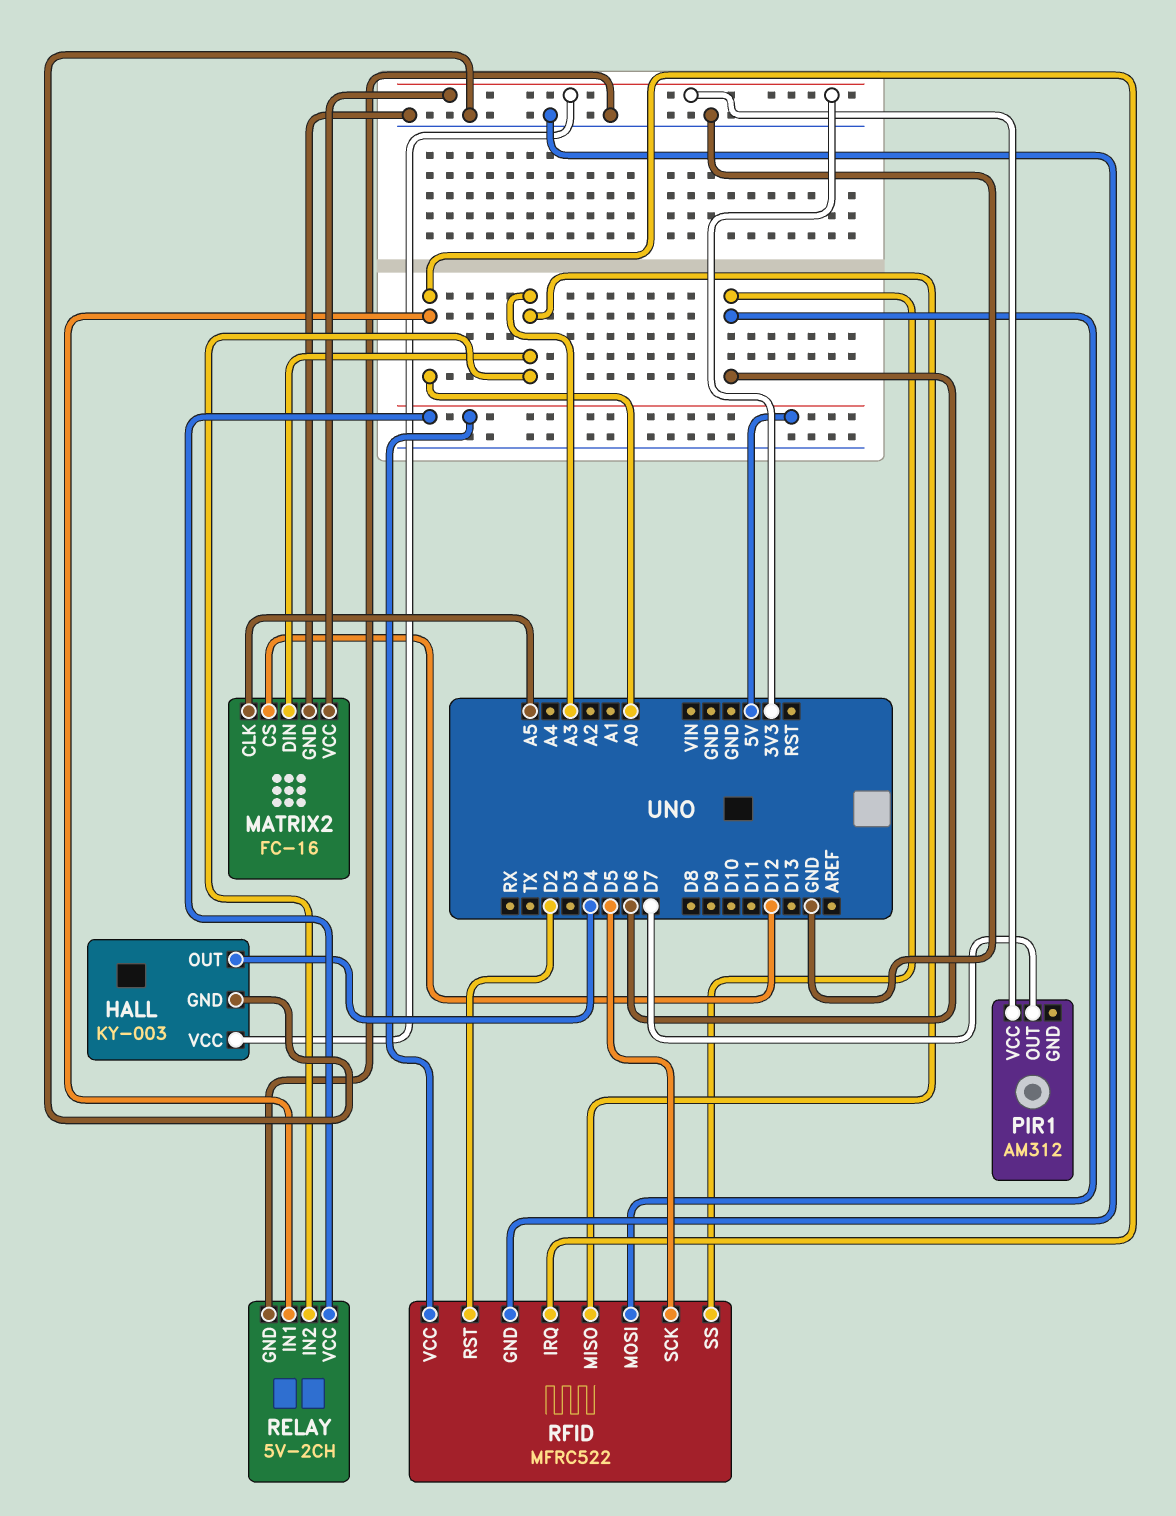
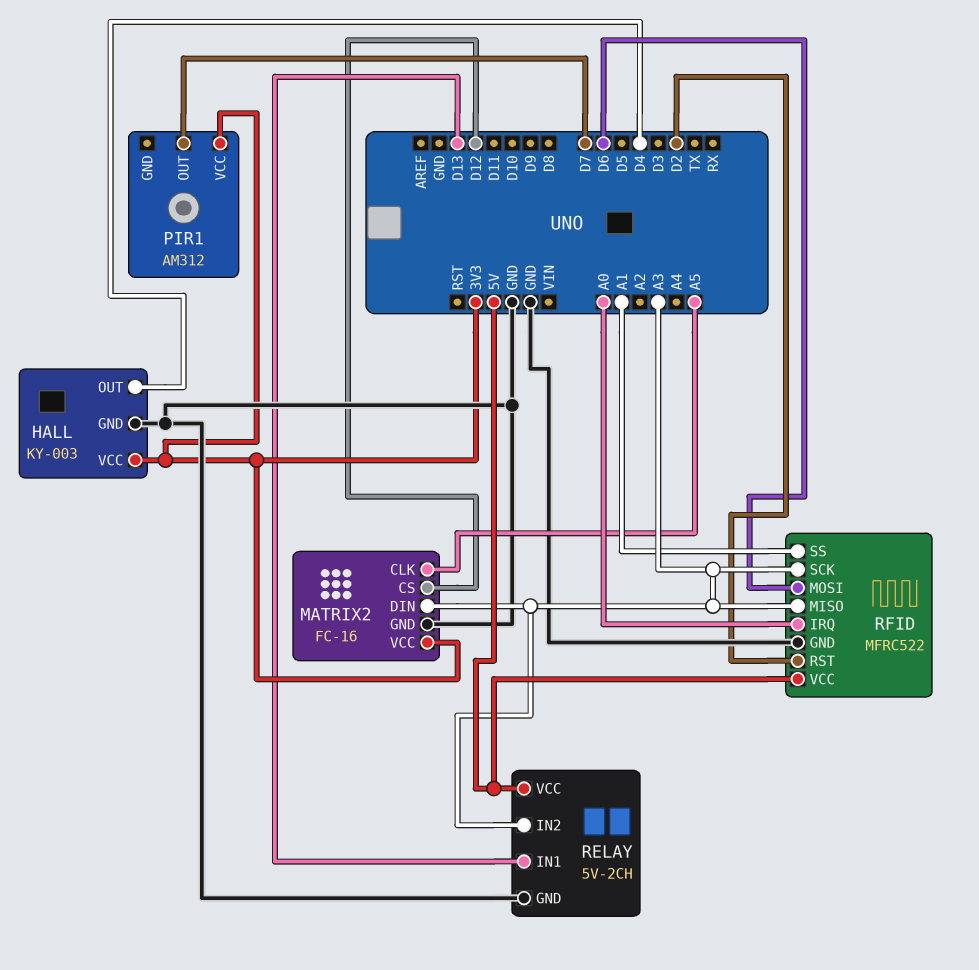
RELAY pin IN1: A0 -> D13
RFID pin SCK: D5 -> A3
RFID pin SS: D6 -> A1

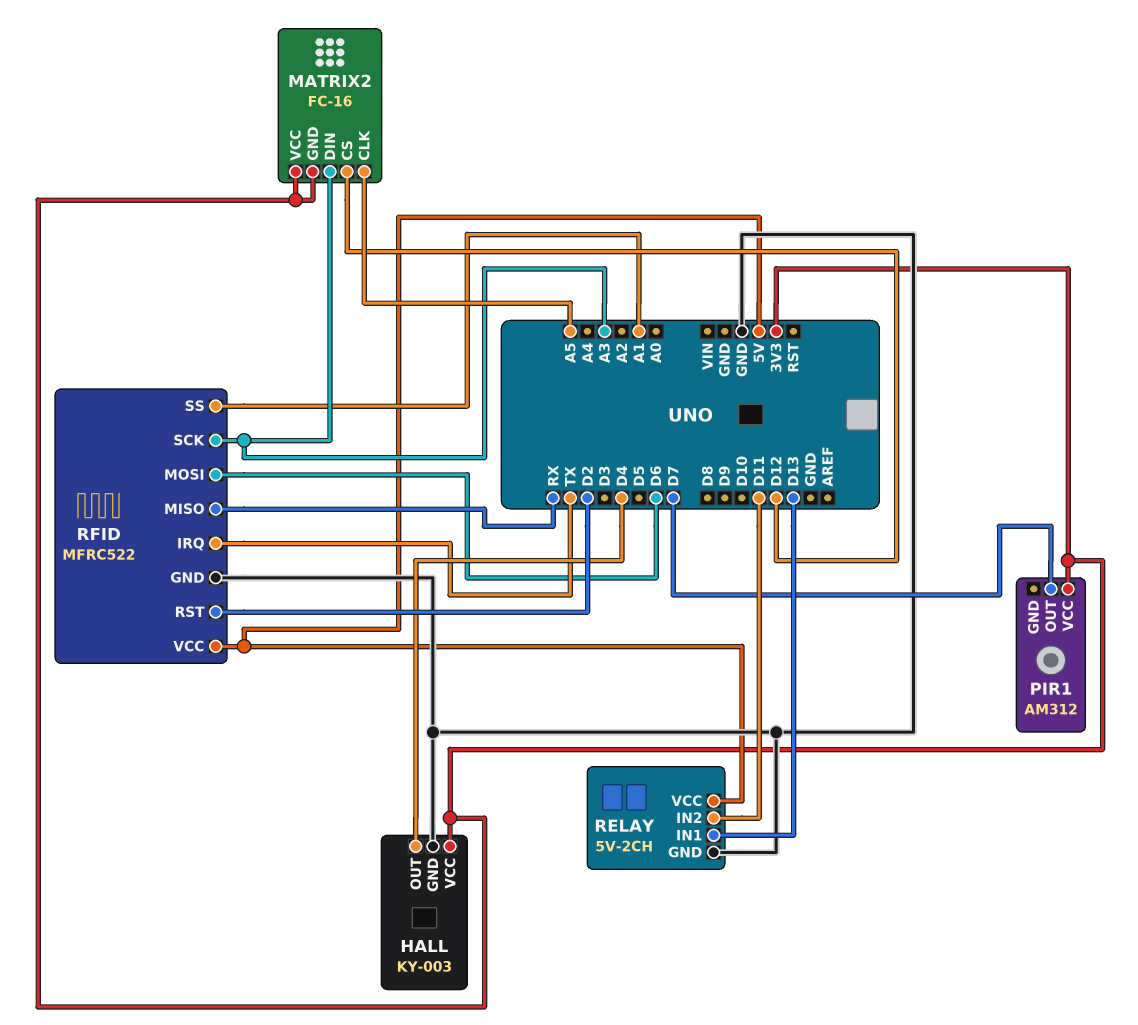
MATRIX2 pin GND: GND -> 3V3
RELAY pin IN2: A3 -> D11
RFID pin IRQ: A0 -> TX
RFID pin MISO: A3 -> RX

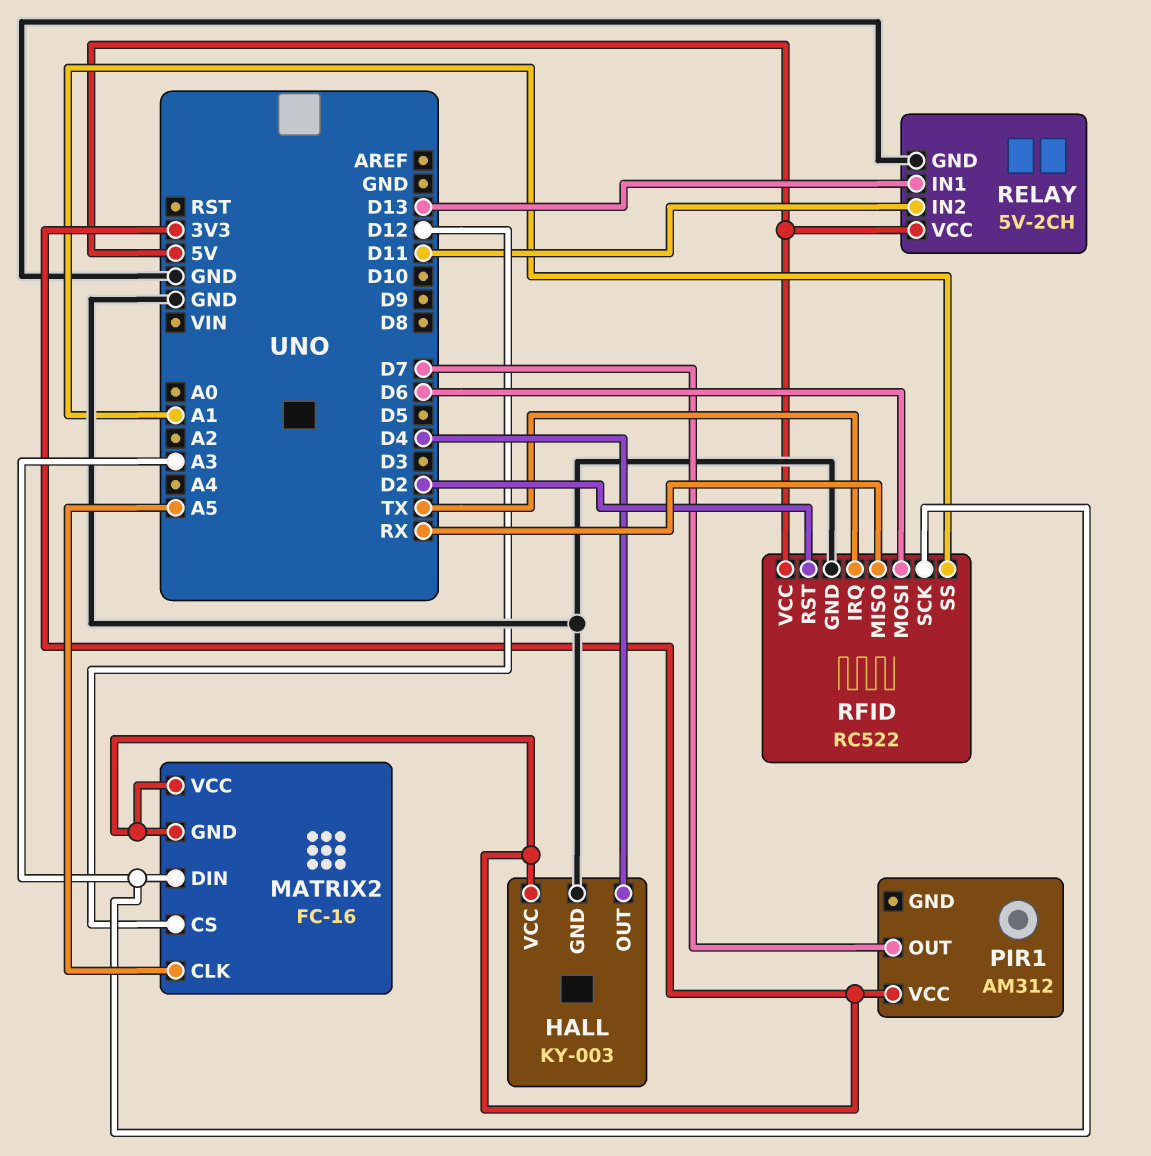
RFID: MFRC522 -> RC522

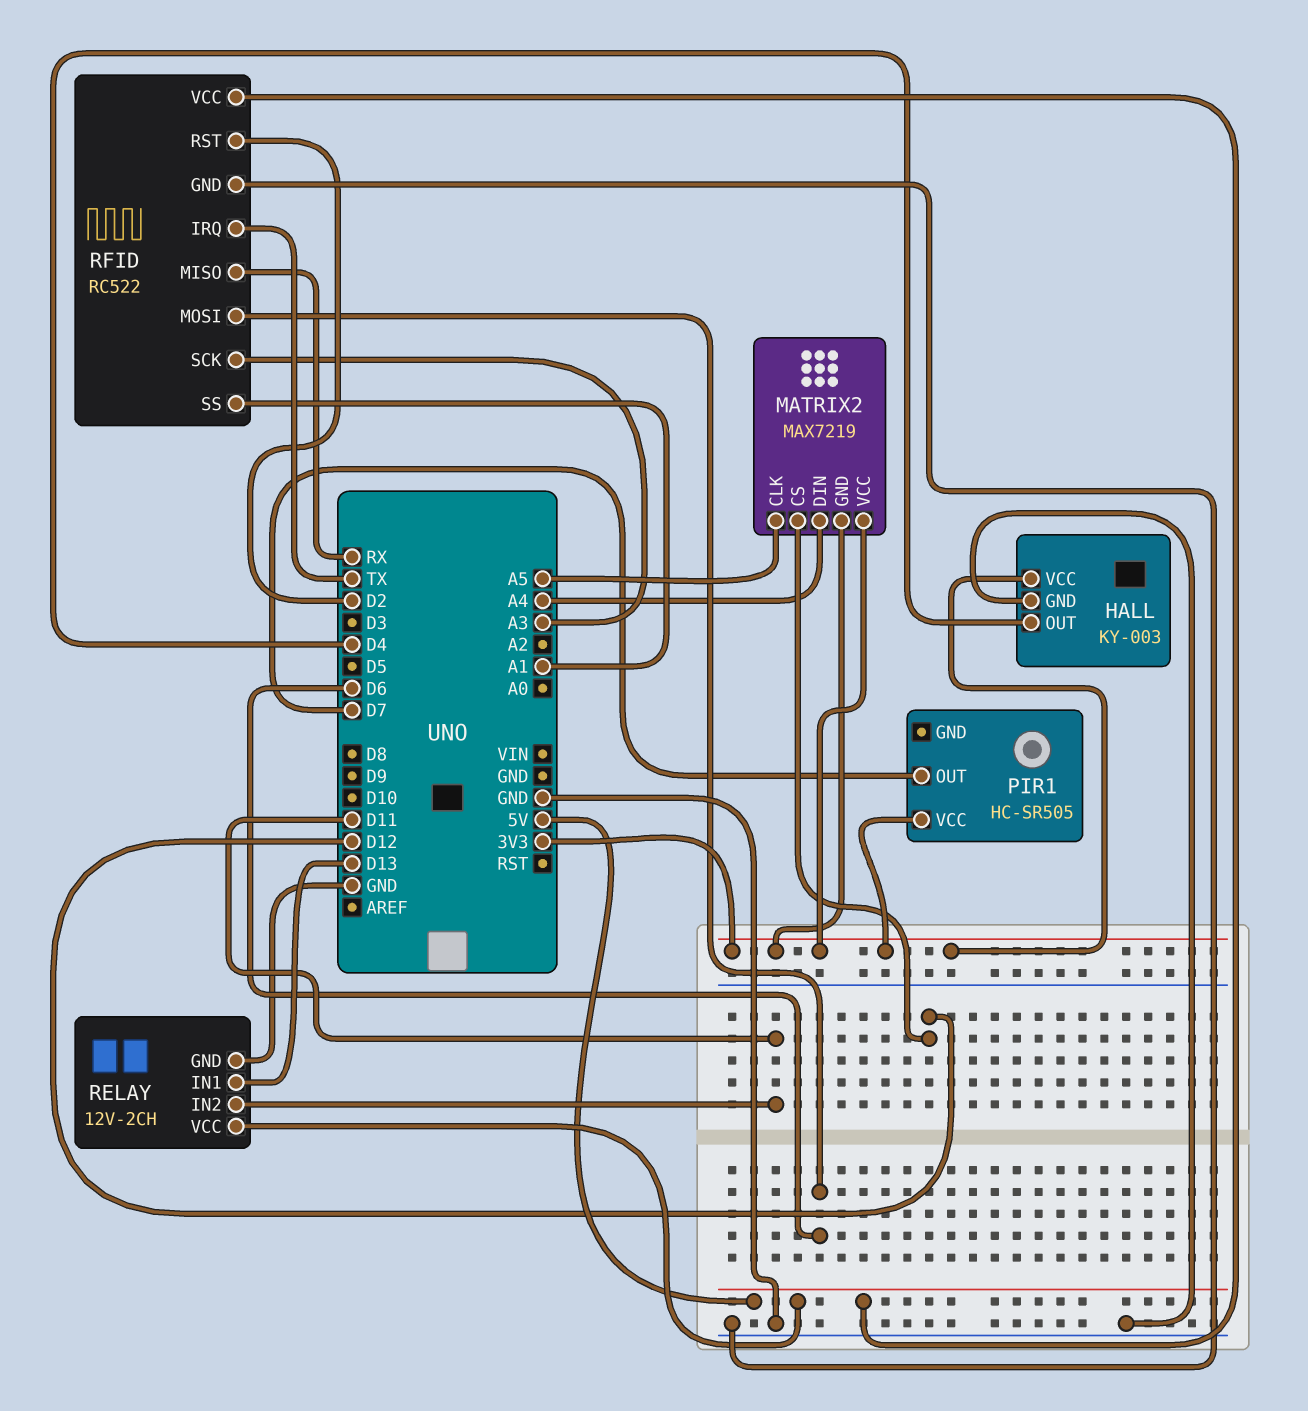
MATRIX2: FC-16 -> MAX7219
MATRIX2 pin DIN: A3 -> A4
PIR1: AM312 -> HC-SR505
RELAY: 5V-2CH -> 12V-2CH

